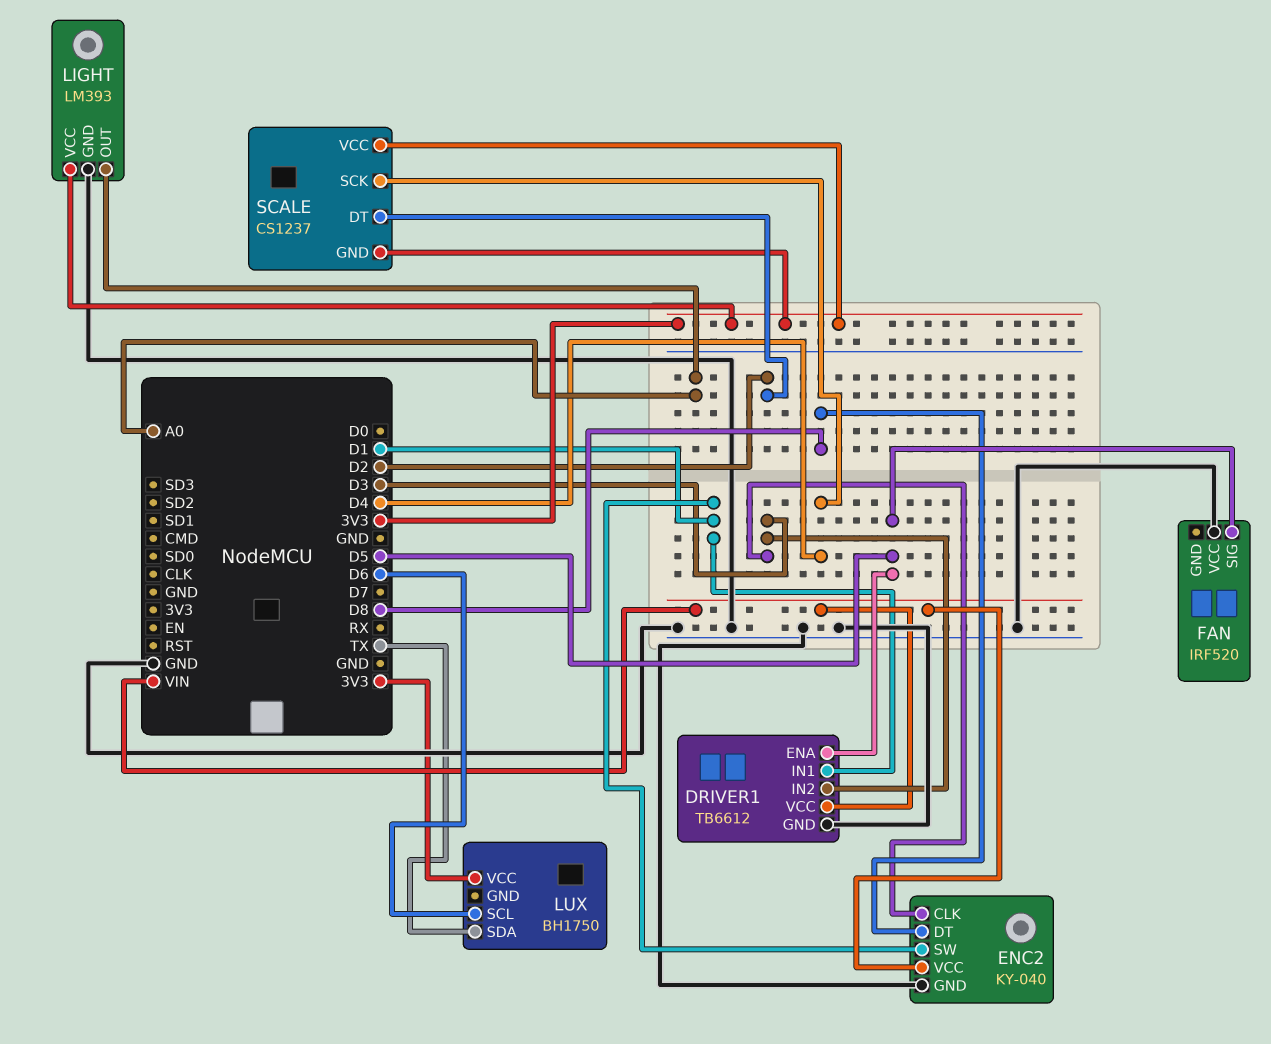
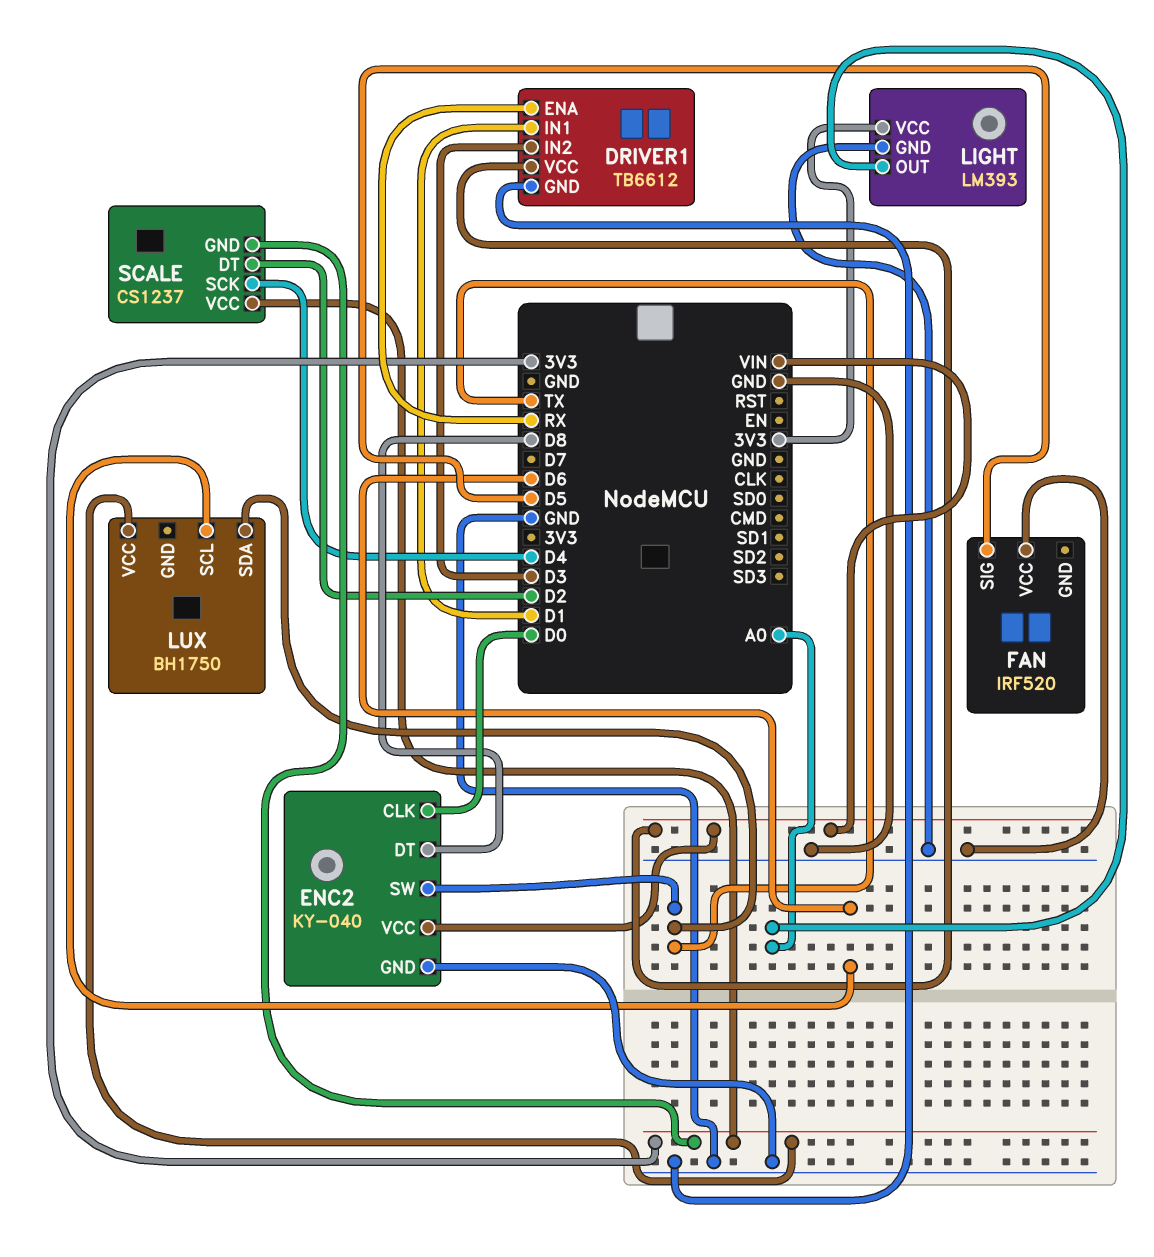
DRIVER1 pin ENA: D5 -> RX
ENC2 pin CLK: D3 -> D0
ENC2 pin SW: D1 -> TX

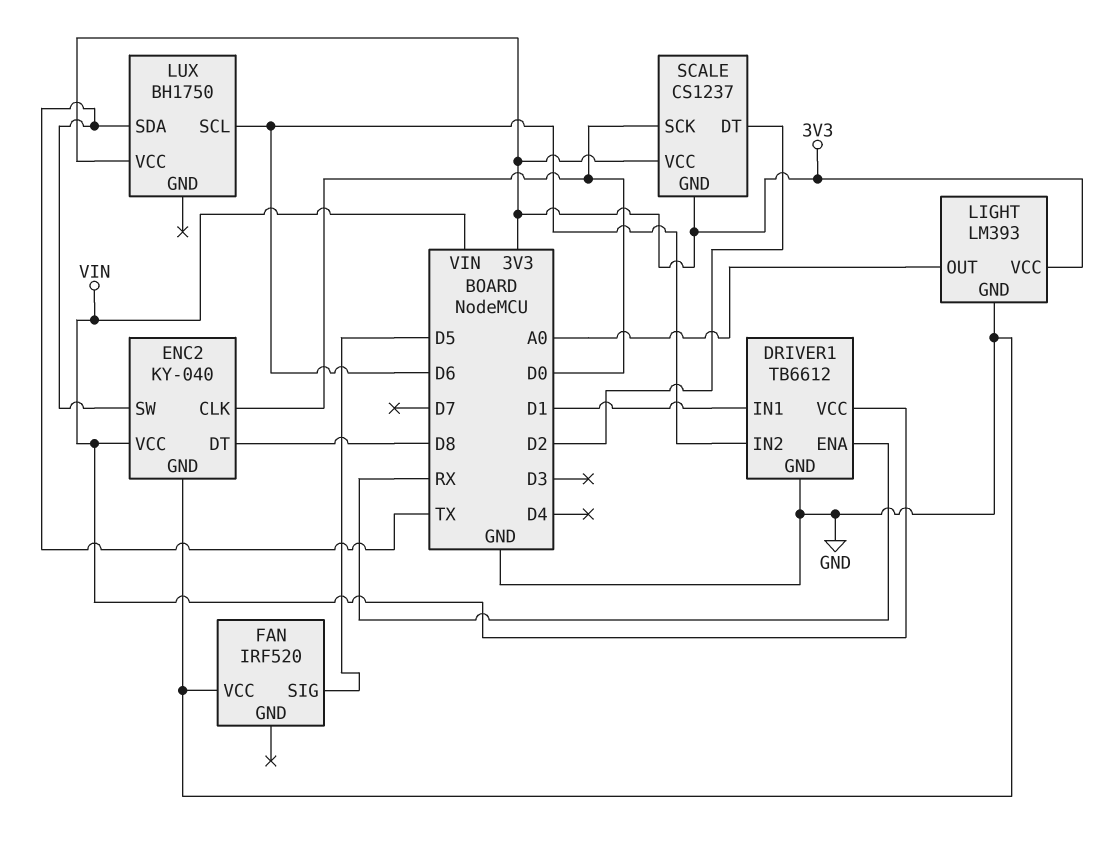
DRIVER1 pin IN2: D3 -> D6
SCALE pin SCK: D4 -> D0

